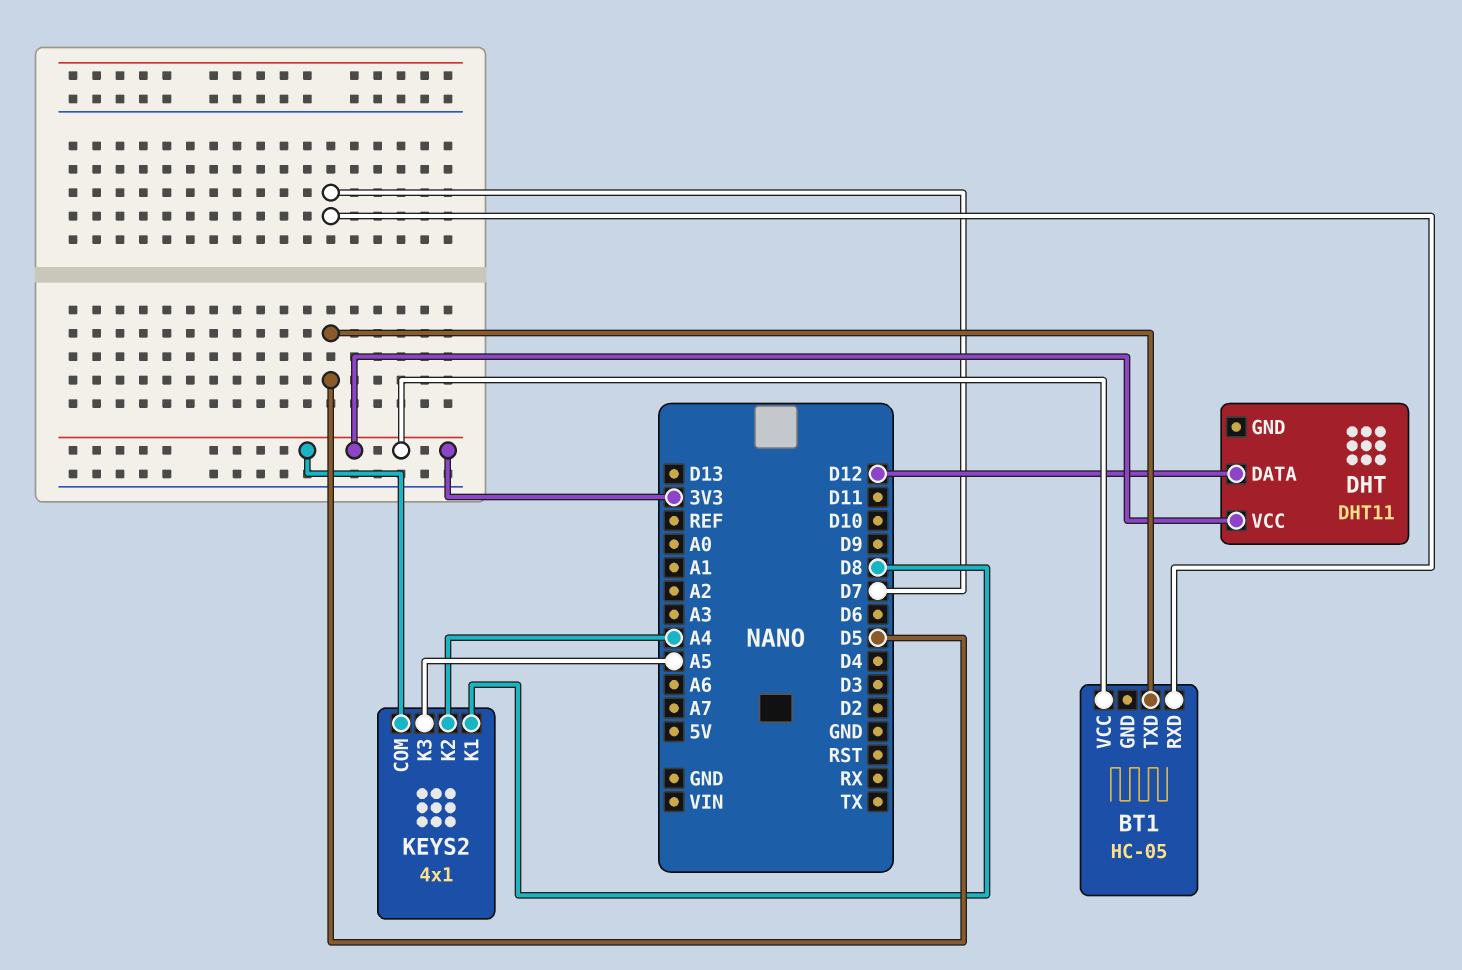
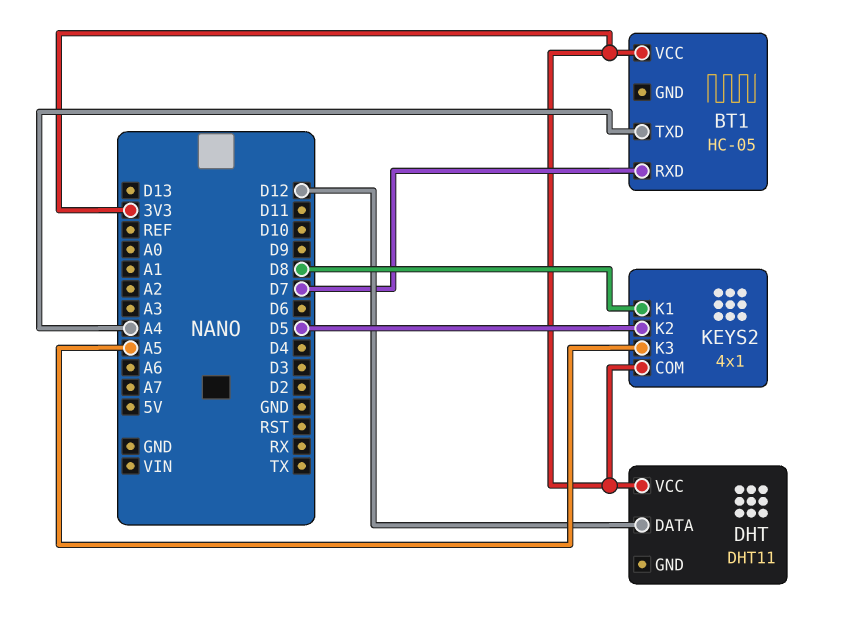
BT1 pin TXD: D5 -> A4
KEYS2 pin K2: A4 -> D5

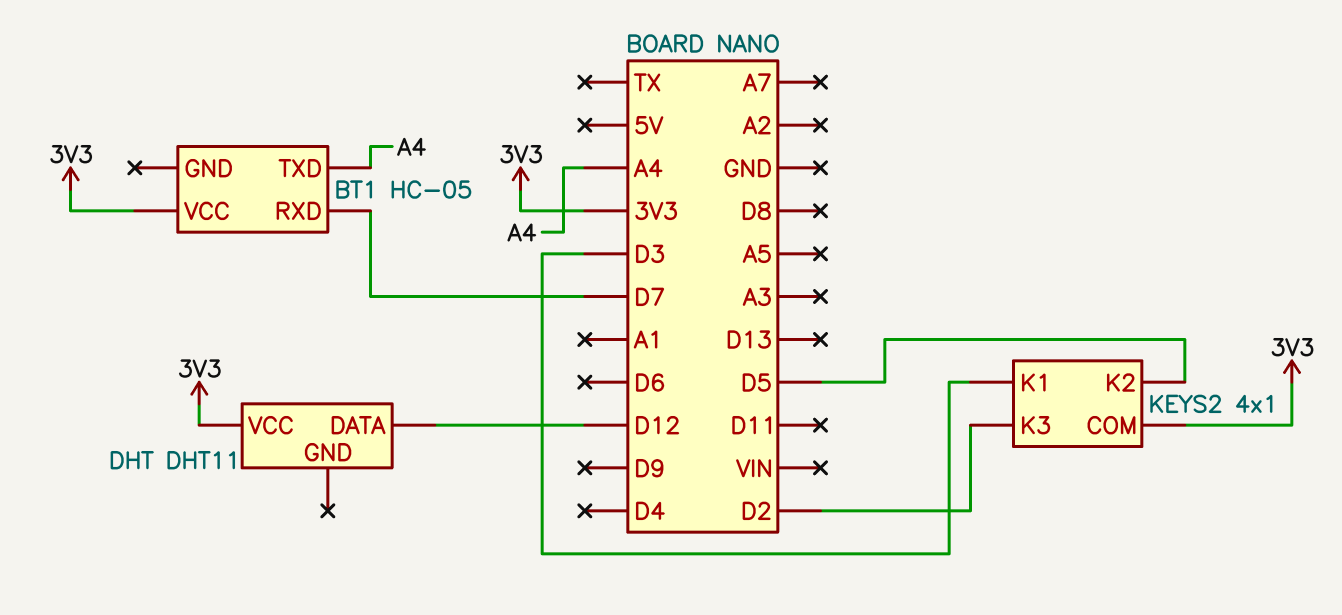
KEYS2 pin K1: D8 -> D3
KEYS2 pin K3: A5 -> D2

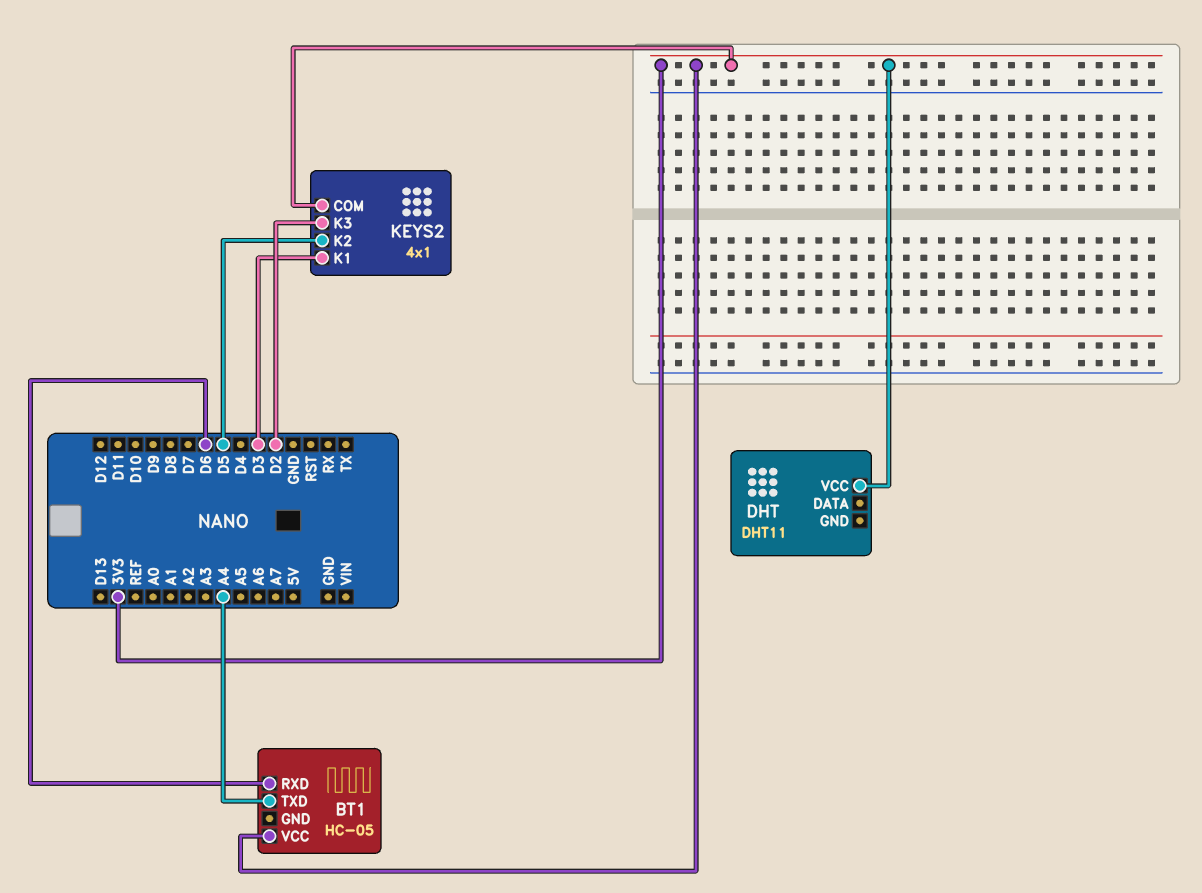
BT1 pin RXD: D7 -> D6
DHT pin DATA: D12 -> none

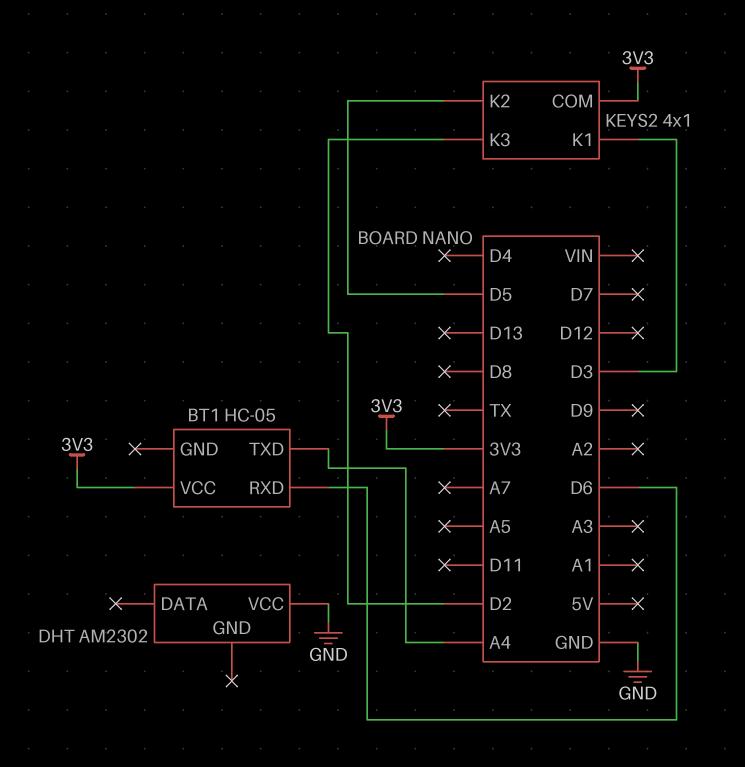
DHT: DHT11 -> AM2302
DHT pin VCC: 3V3 -> GND

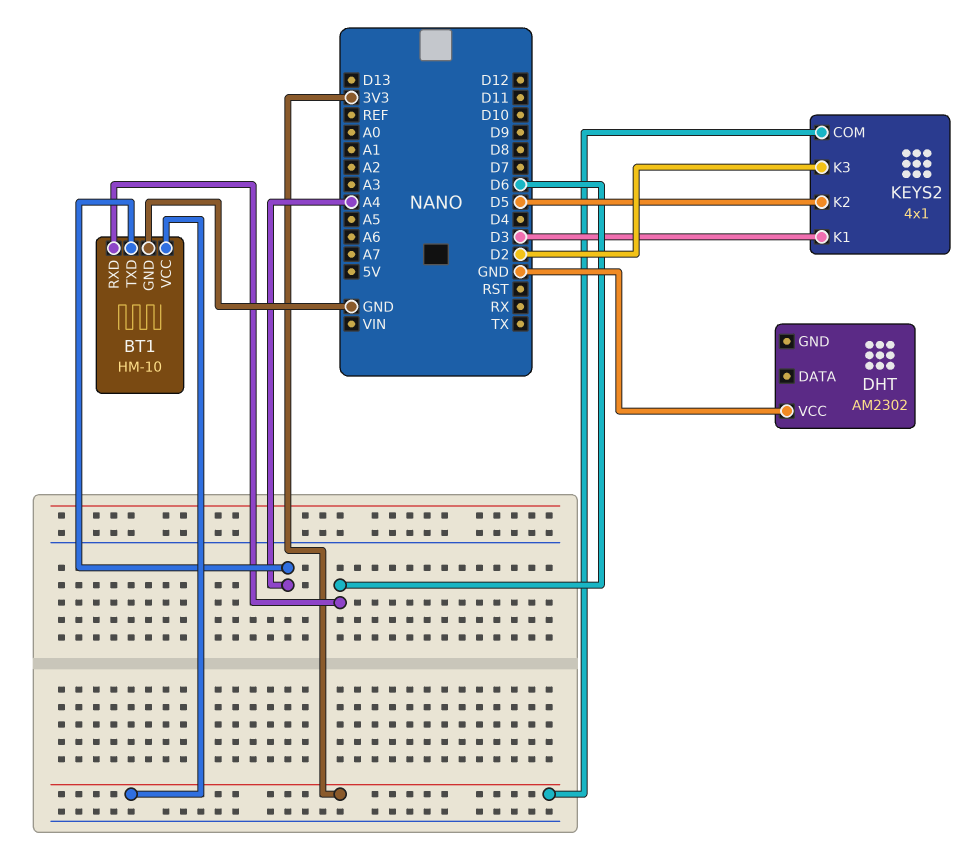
BT1: HC-05 -> HM-10
BT1 pin GND: none -> GND

